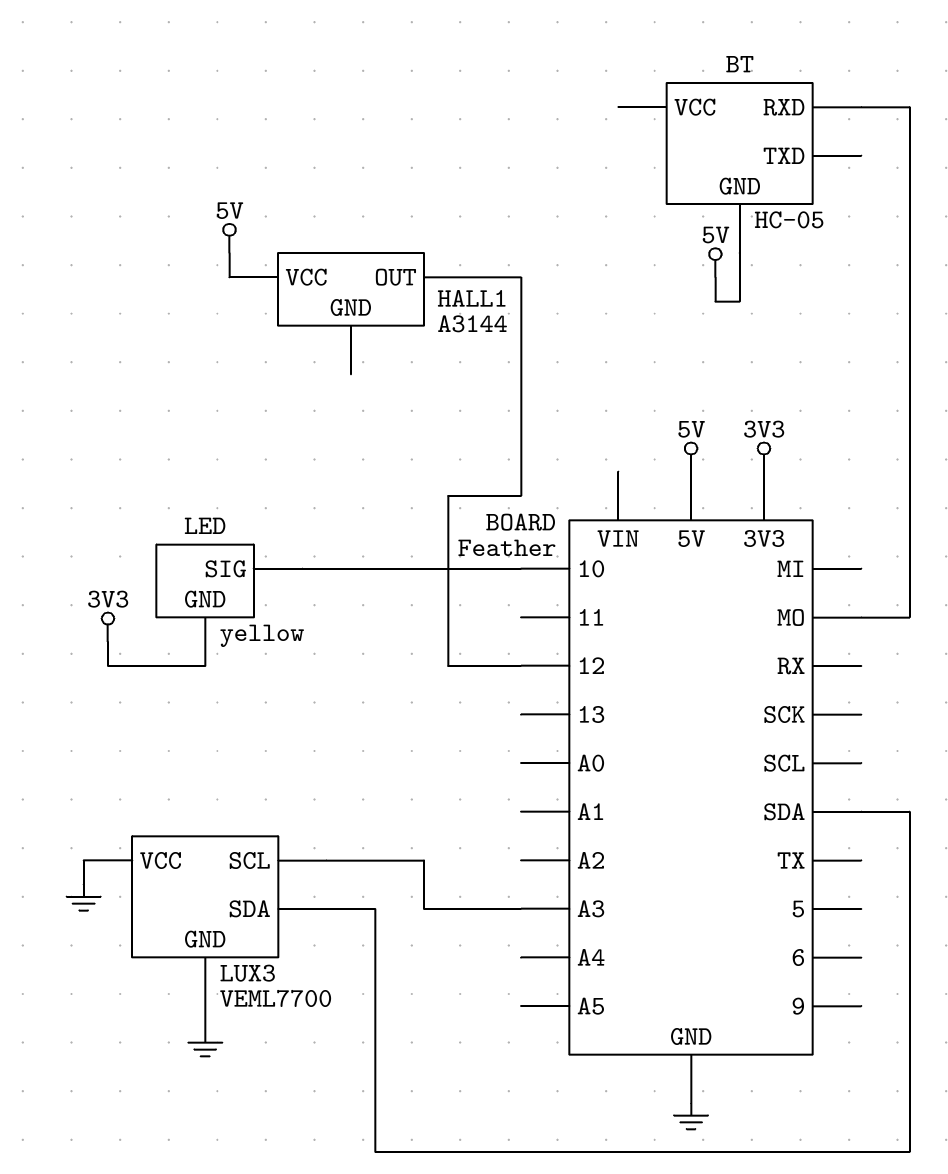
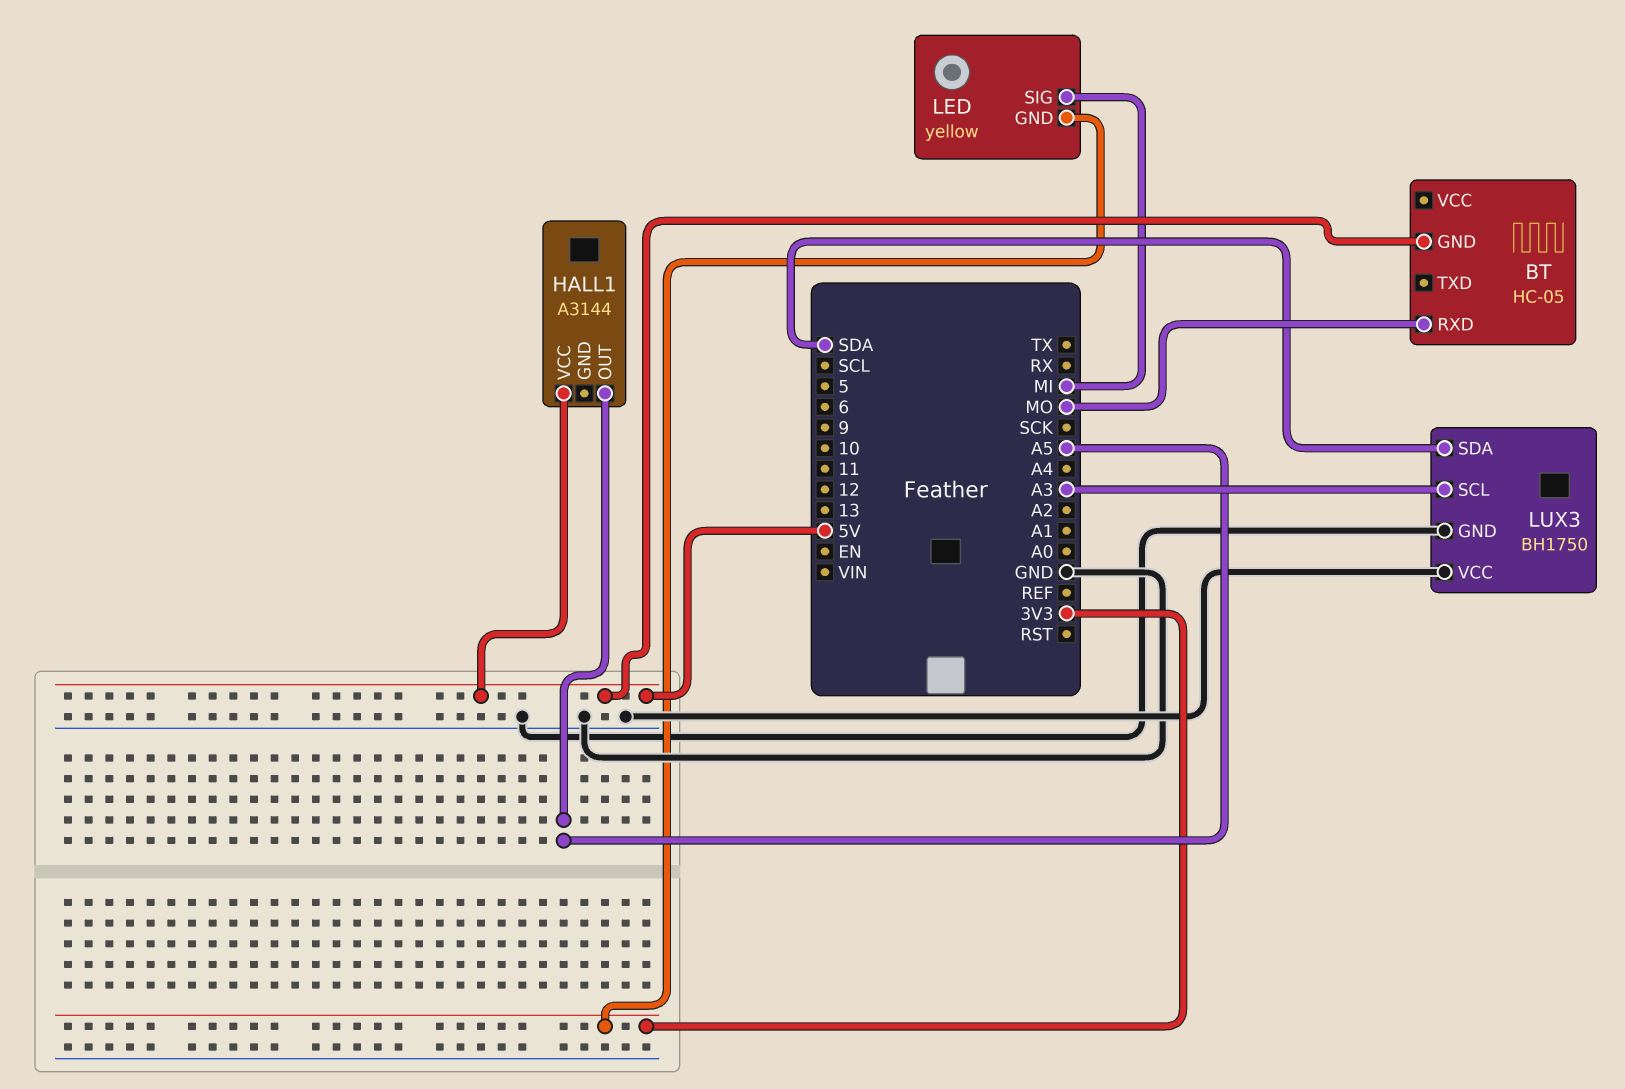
HALL1 pin OUT: 12 -> A5
LED pin SIG: 10 -> MI
LUX3: VEML7700 -> BH1750

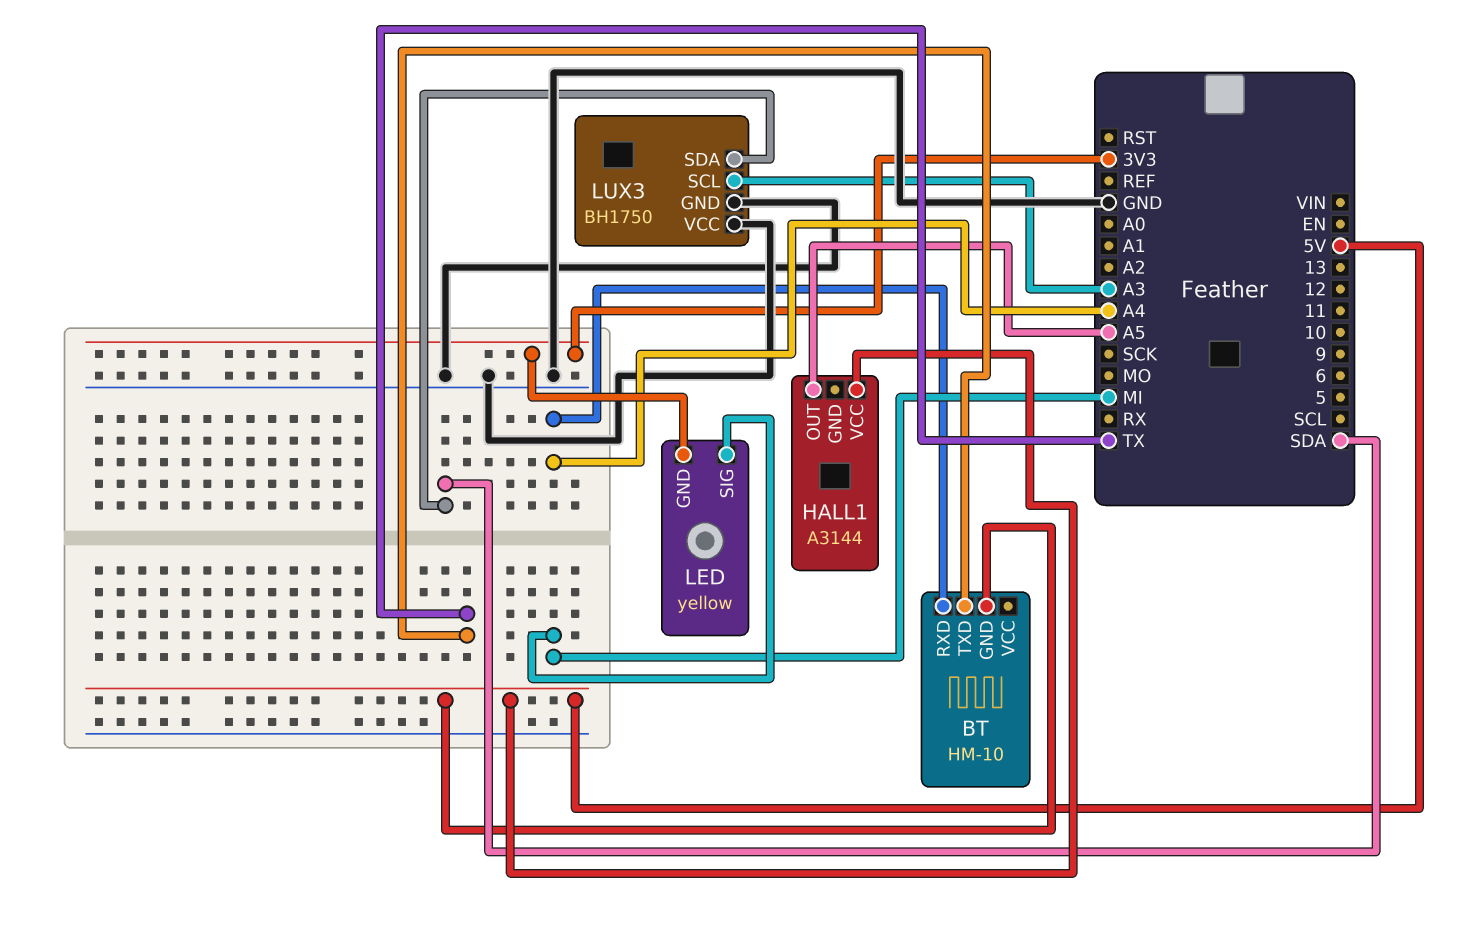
BT: HC-05 -> HM-10
BT pin RXD: MO -> A4
BT pin TXD: none -> TX

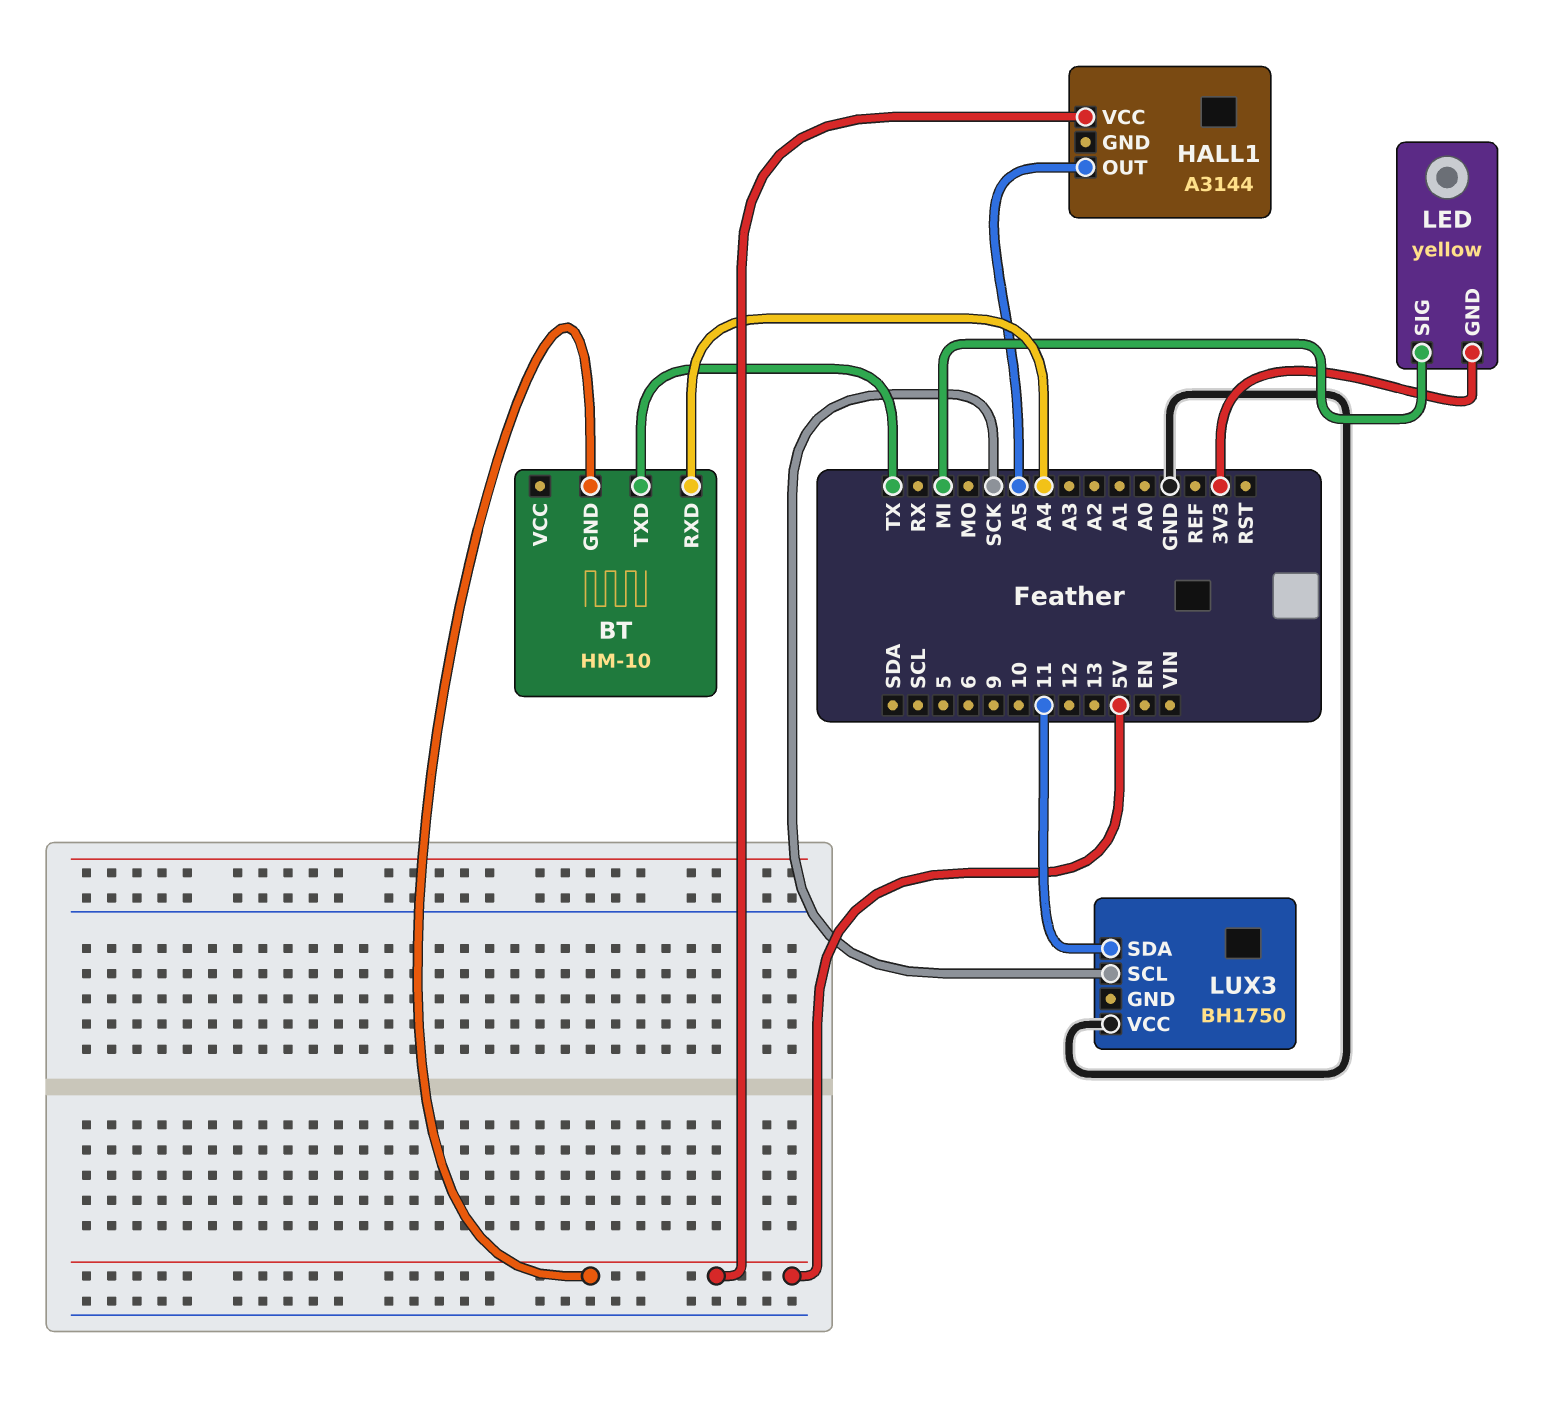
LUX3 pin GND: GND -> none
LUX3 pin SCL: A3 -> SCK
LUX3 pin SDA: SDA -> 11

